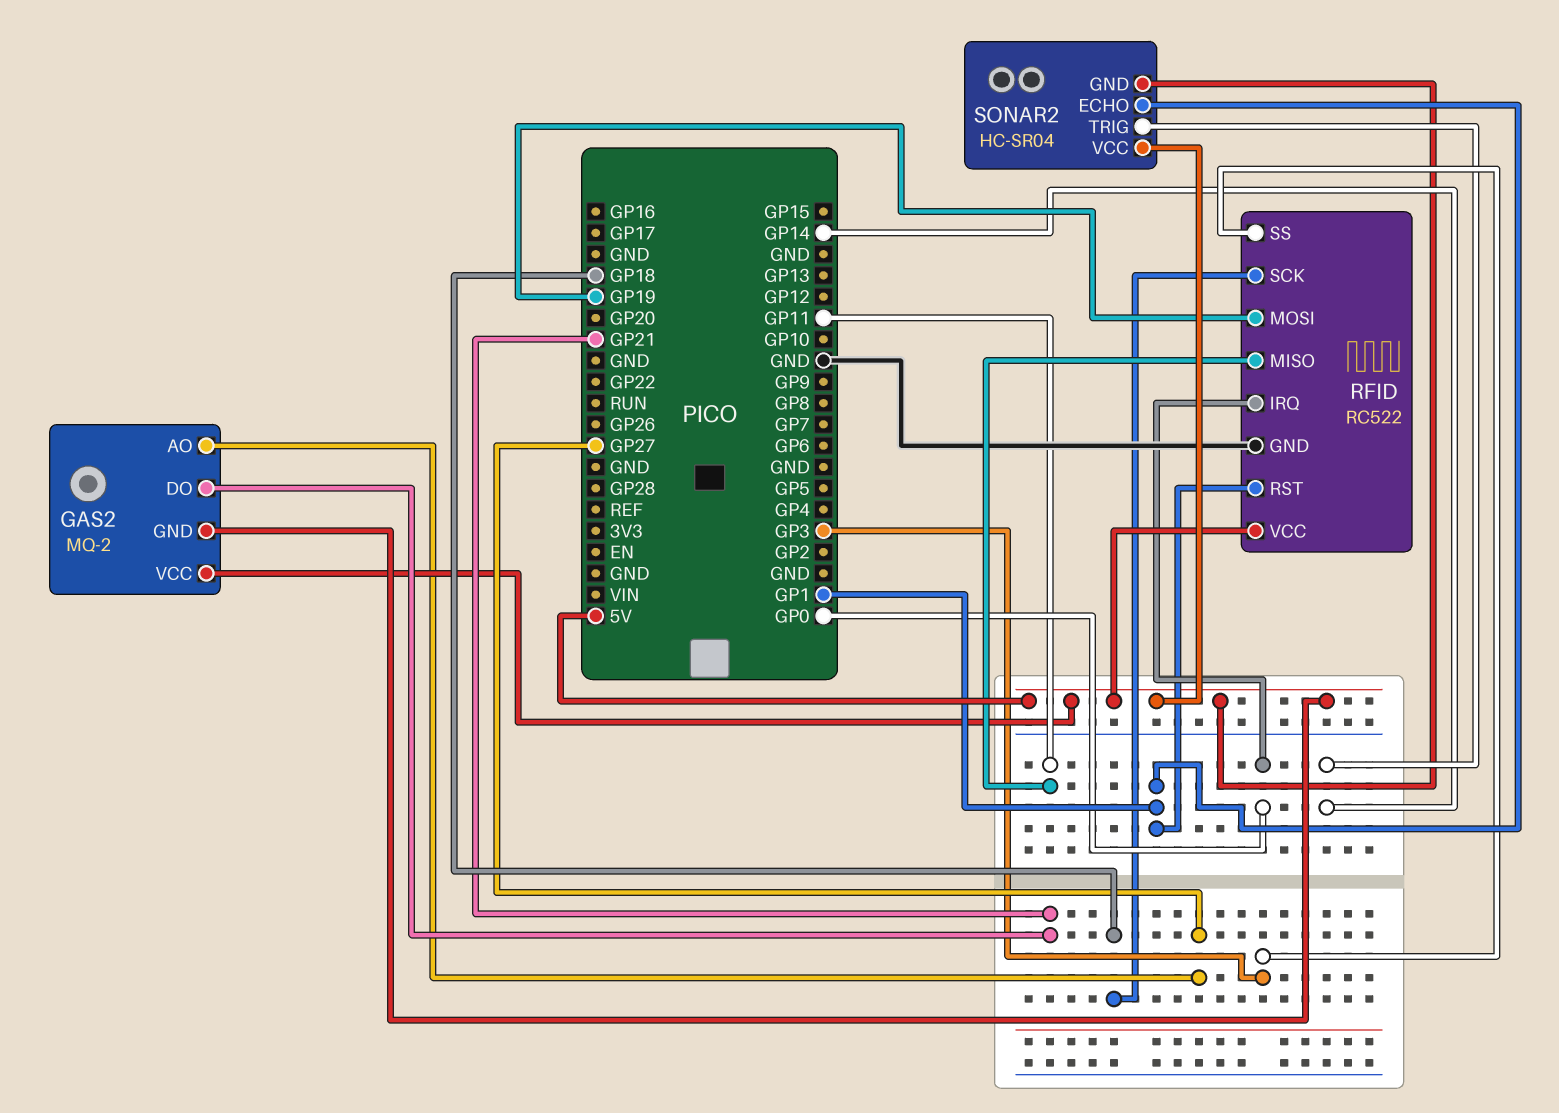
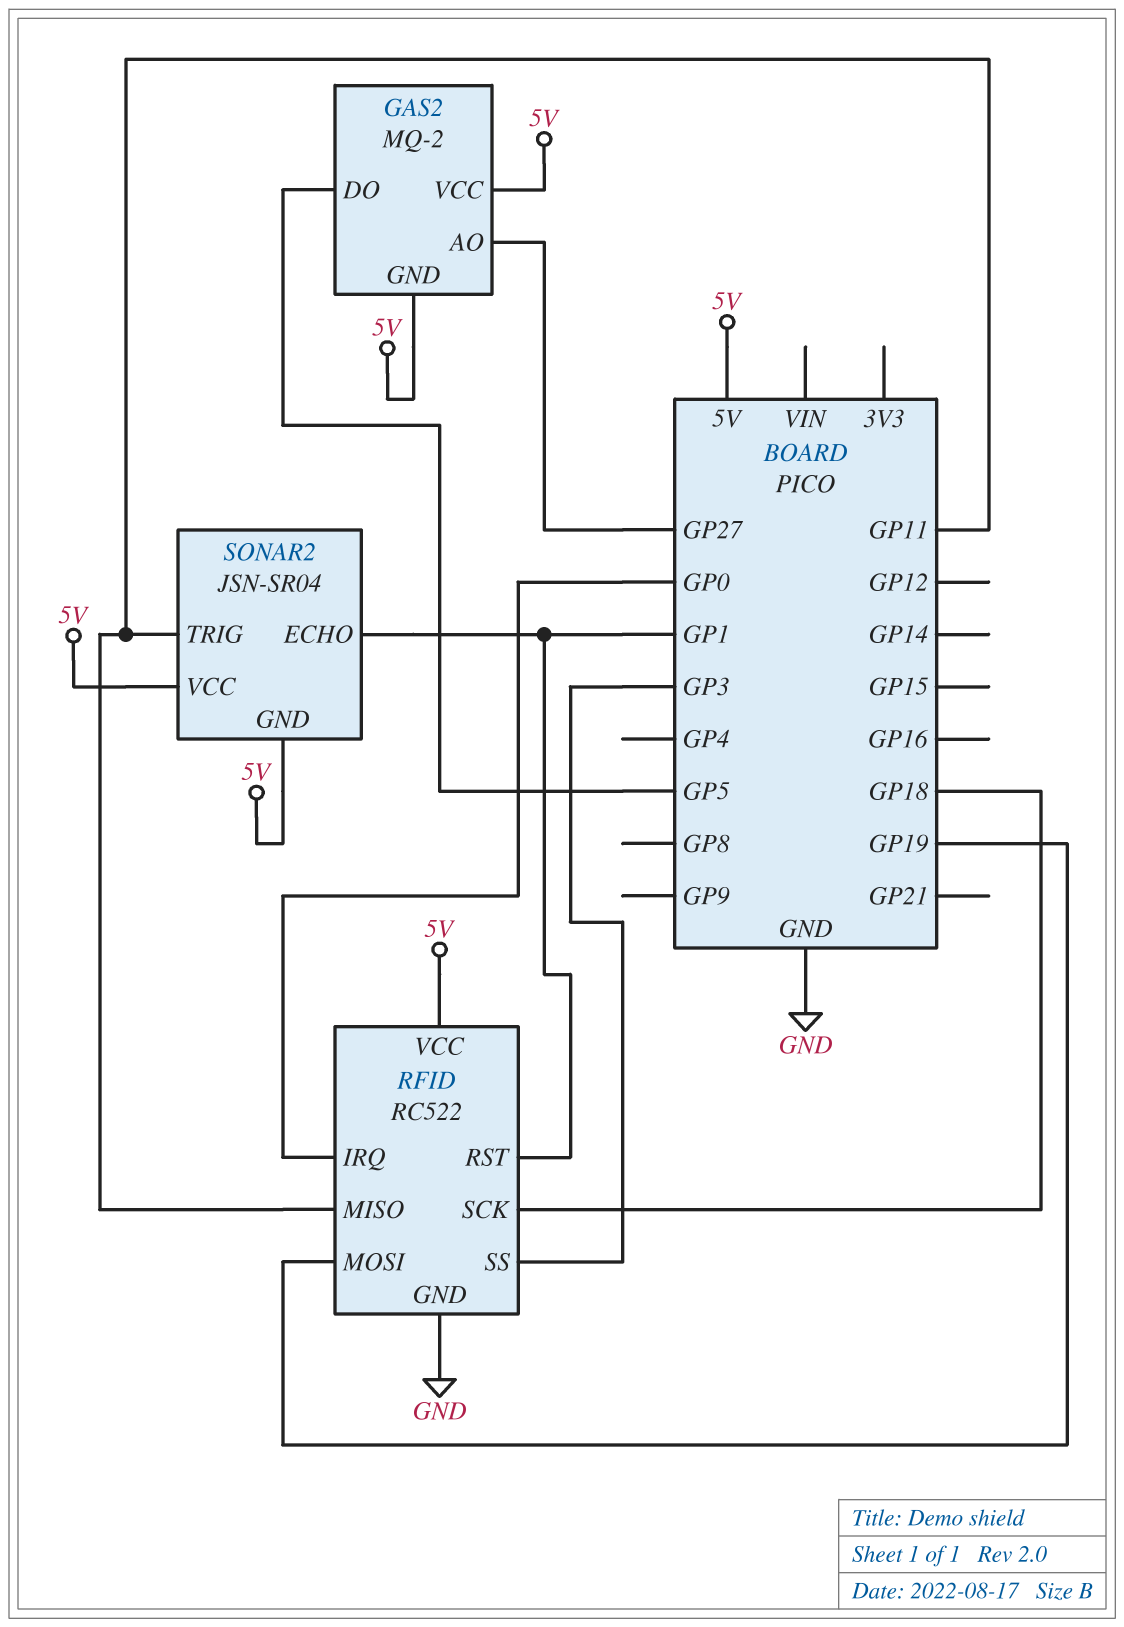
GAS2 pin DO: GP21 -> GP5
SONAR2: HC-SR04 -> JSN-SR04
SONAR2 pin TRIG: GP14 -> GP11

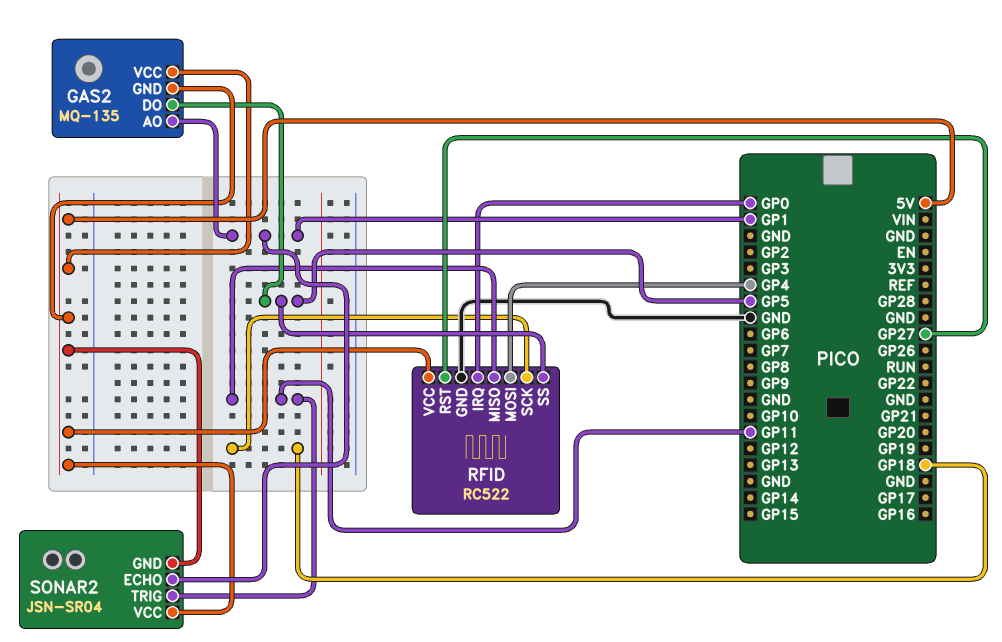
GAS2: MQ-2 -> MQ-135
GAS2 pin AO: GP27 -> GP1
RFID pin MOSI: GP19 -> GP4
RFID pin RST: GP1 -> GP27
RFID pin SS: GP3 -> GP5

